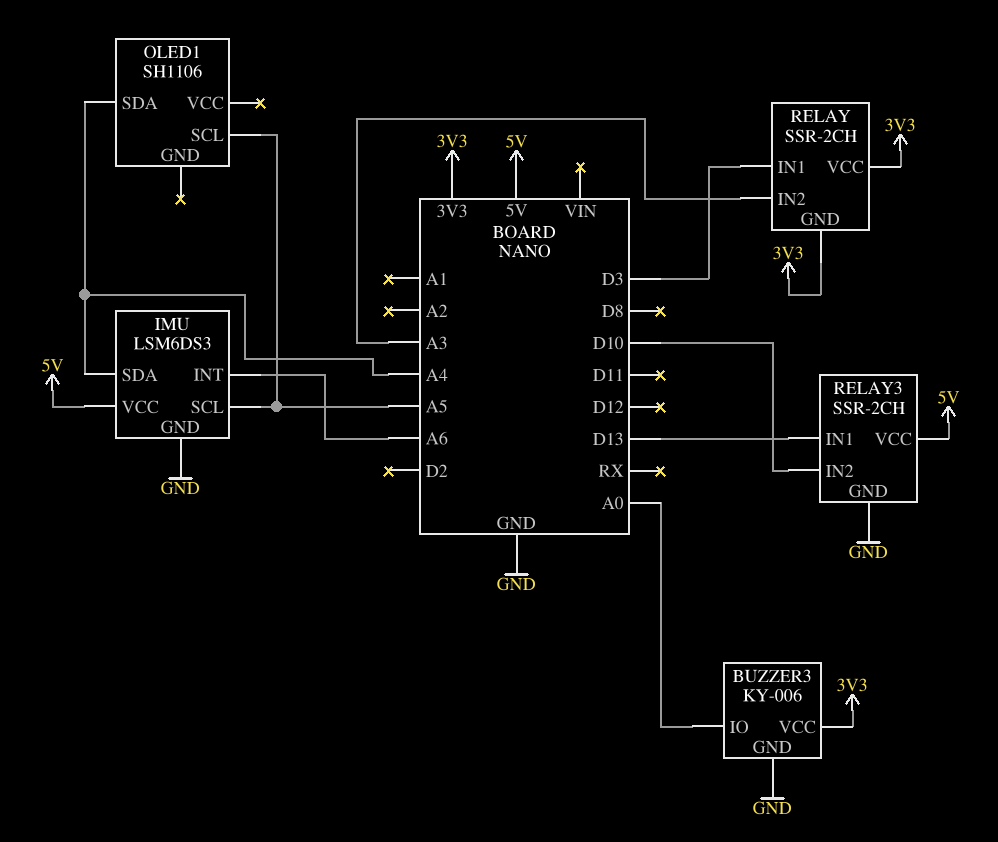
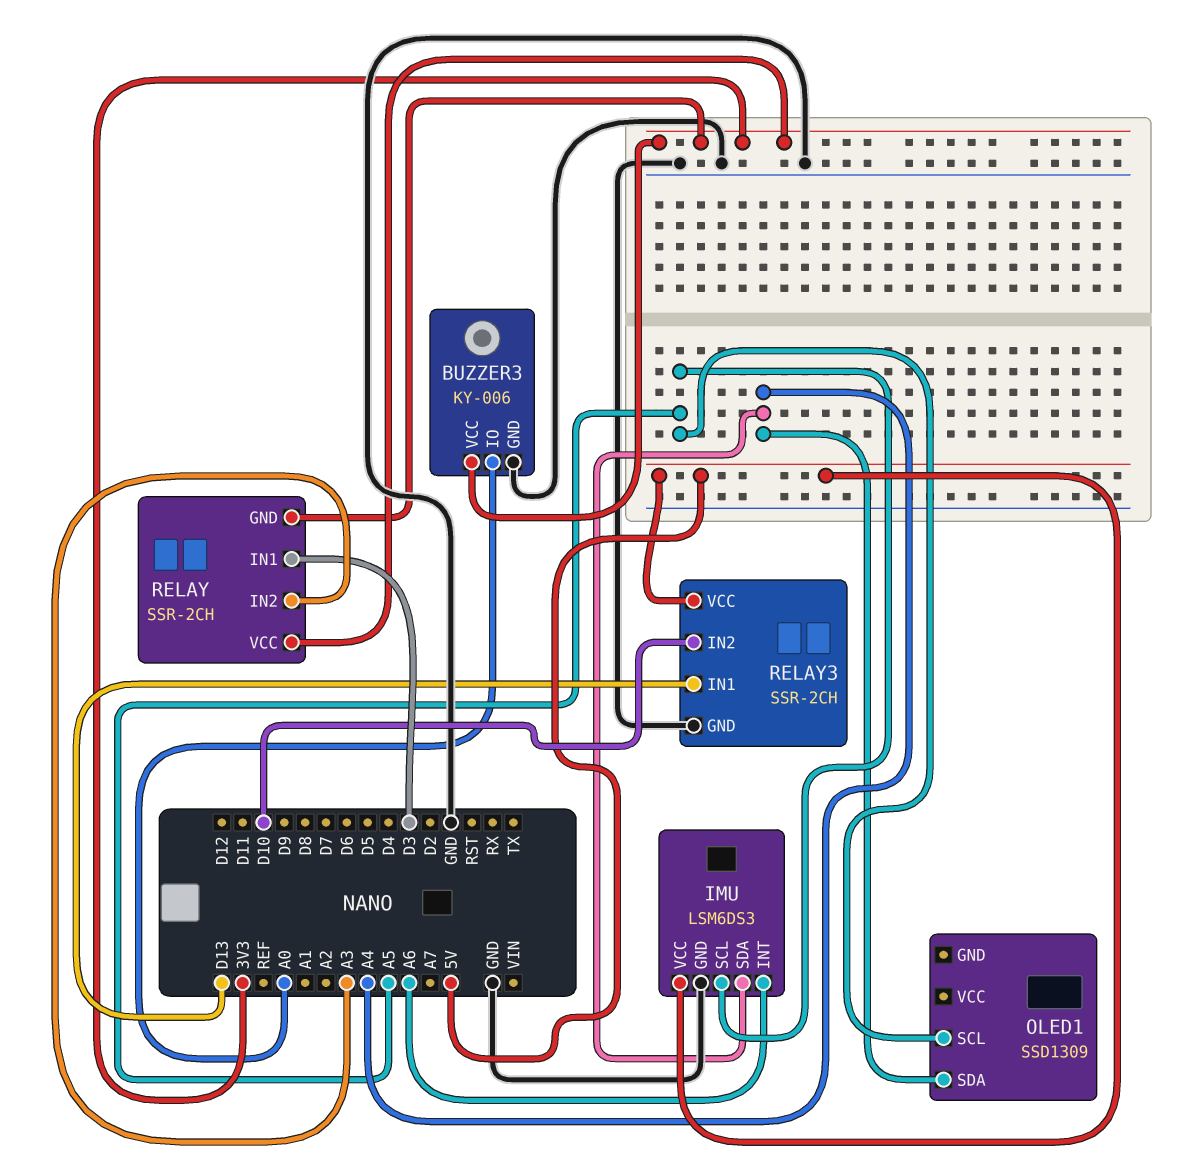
OLED1: SH1106 -> SSD1309

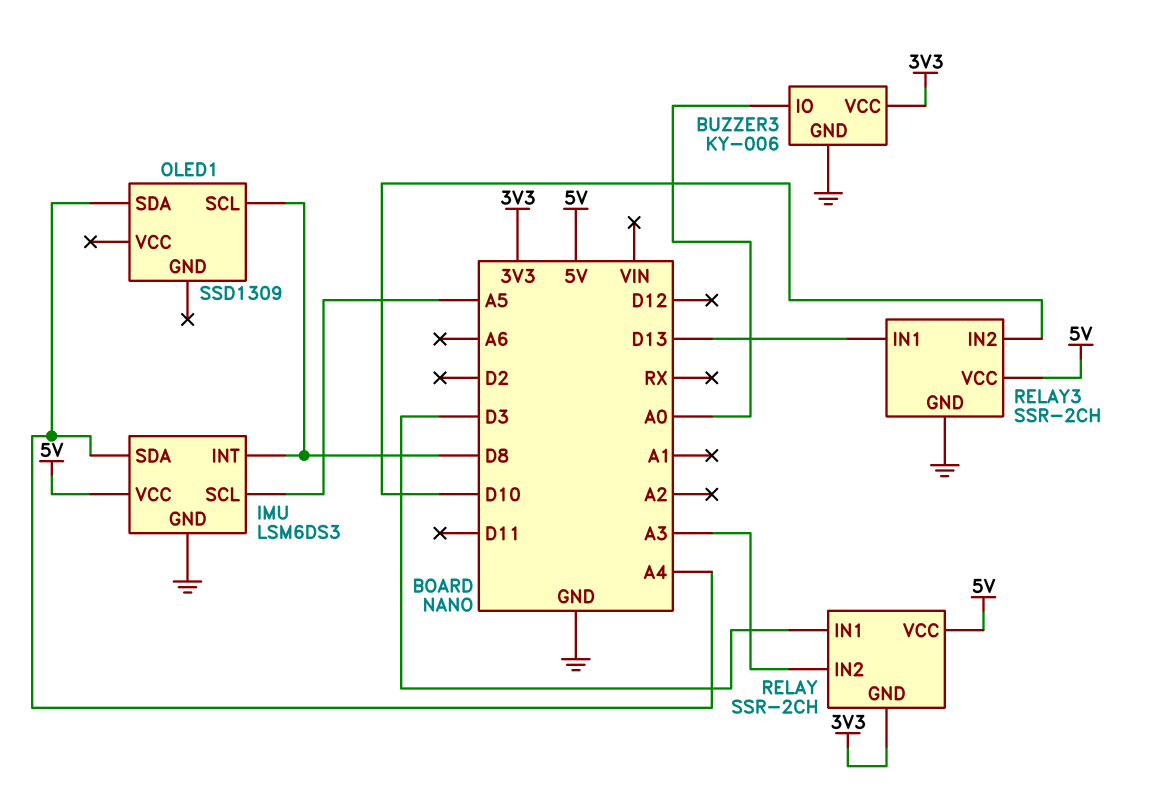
IMU pin INT: A6 -> D8
OLED1 pin SCL: A5 -> D8
RELAY pin VCC: 3V3 -> 5V

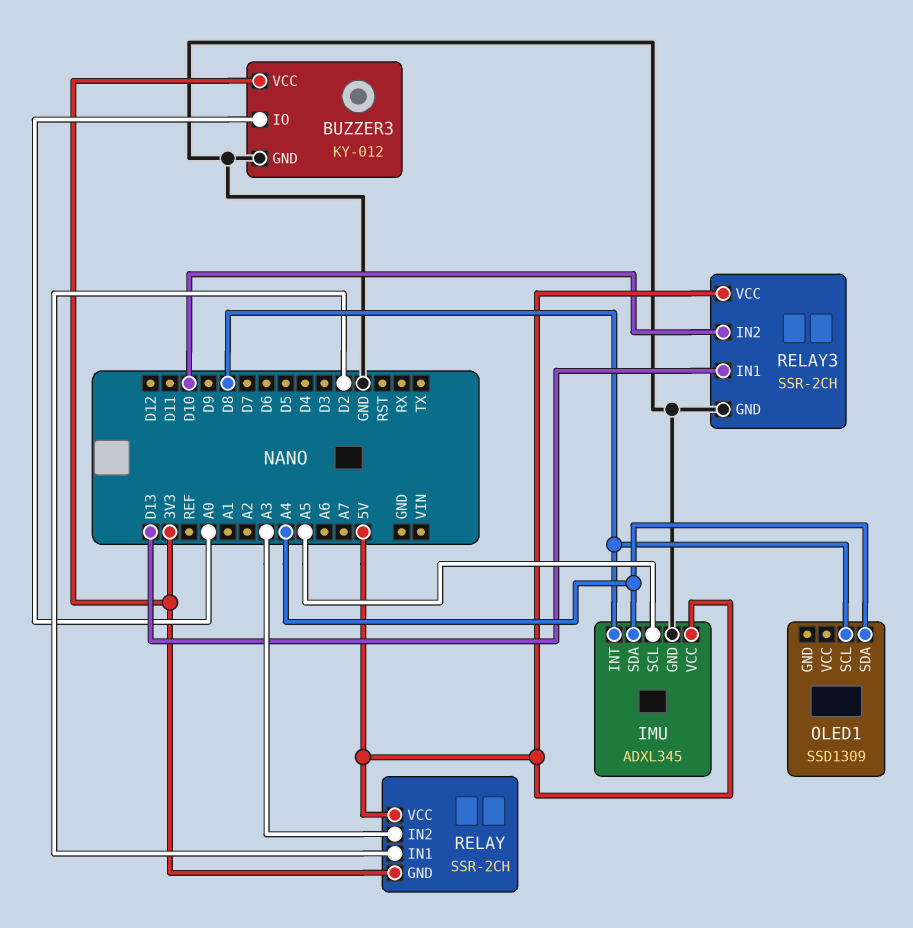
BUZZER3: KY-006 -> KY-012
IMU: LSM6DS3 -> ADXL345
RELAY pin IN1: D3 -> D2

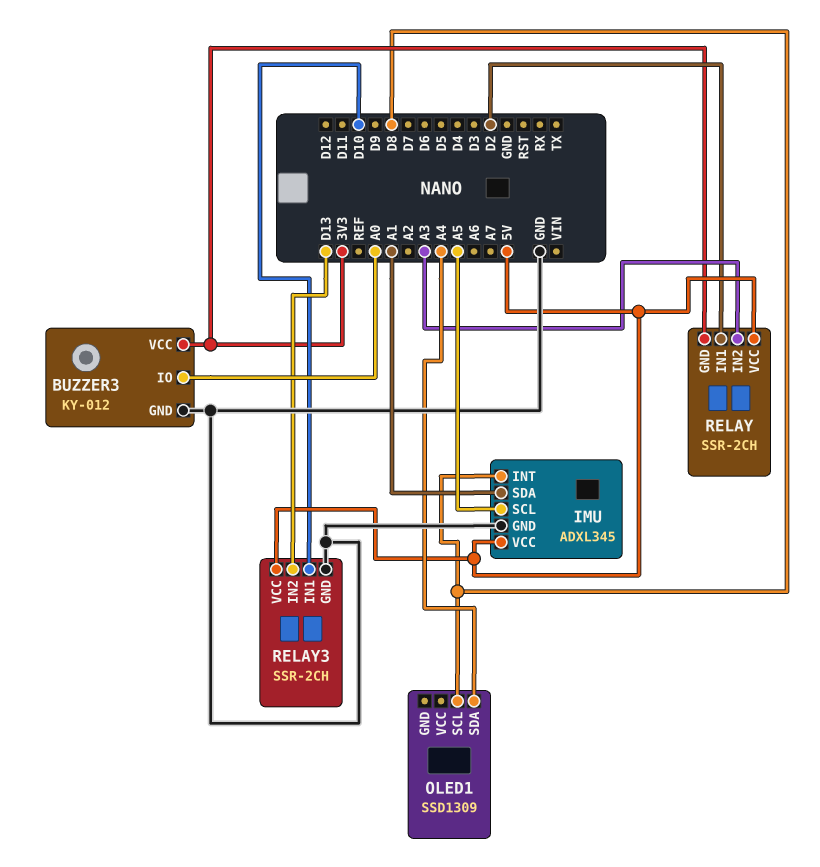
IMU pin SDA: A4 -> A1
RELAY3 pin IN1: D13 -> D10
RELAY3 pin IN2: D10 -> D13

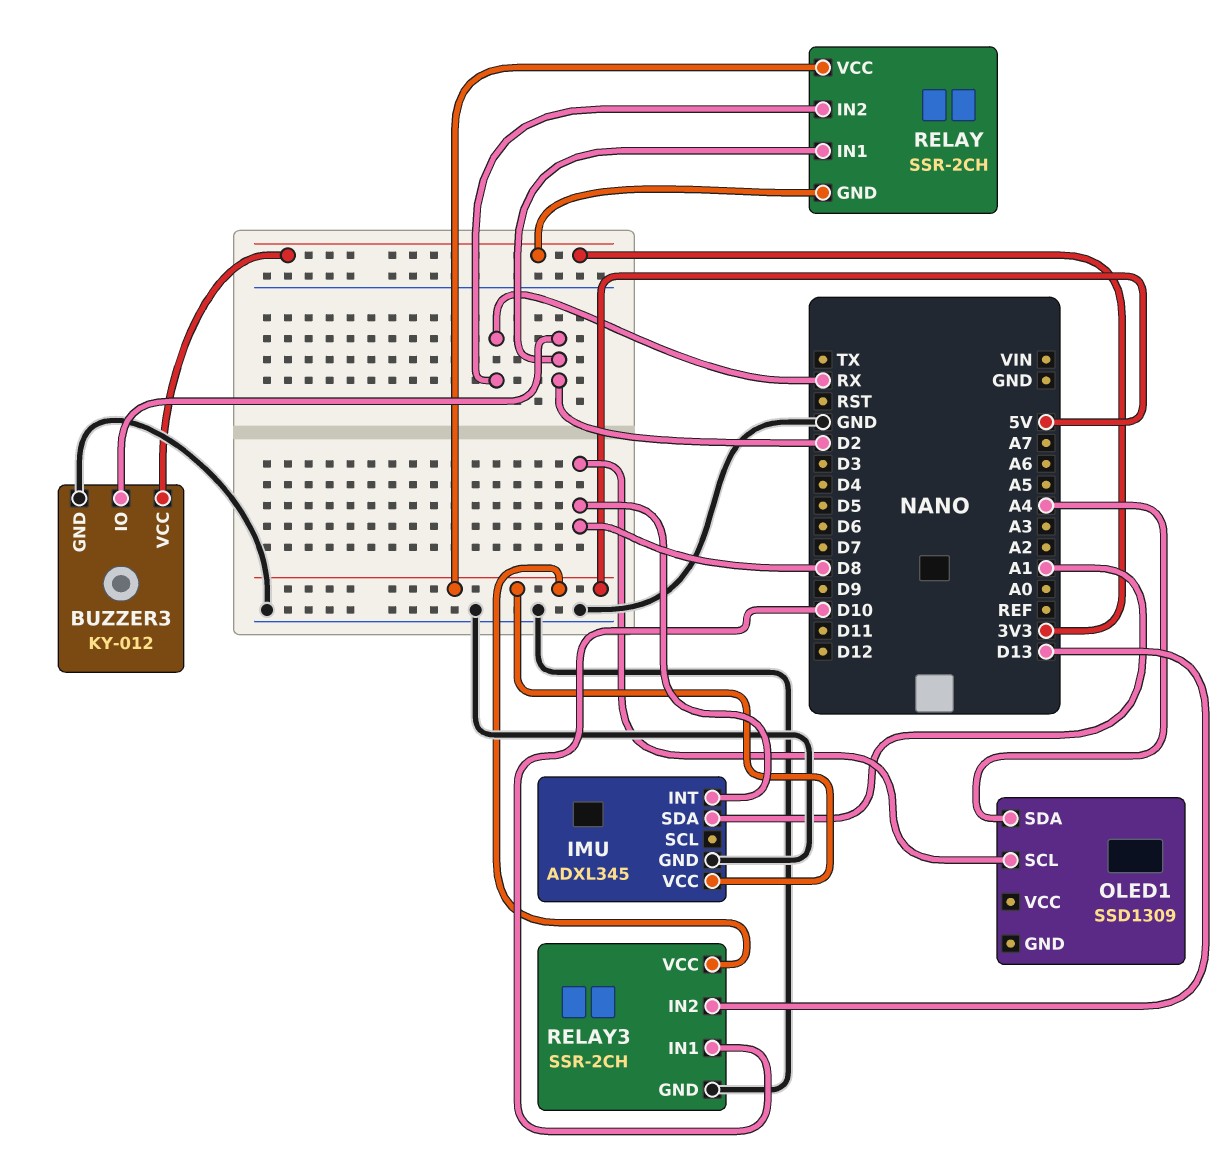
BUZZER3 pin IO: A0 -> D2
IMU pin SCL: A5 -> none
RELAY pin IN2: A3 -> RX

